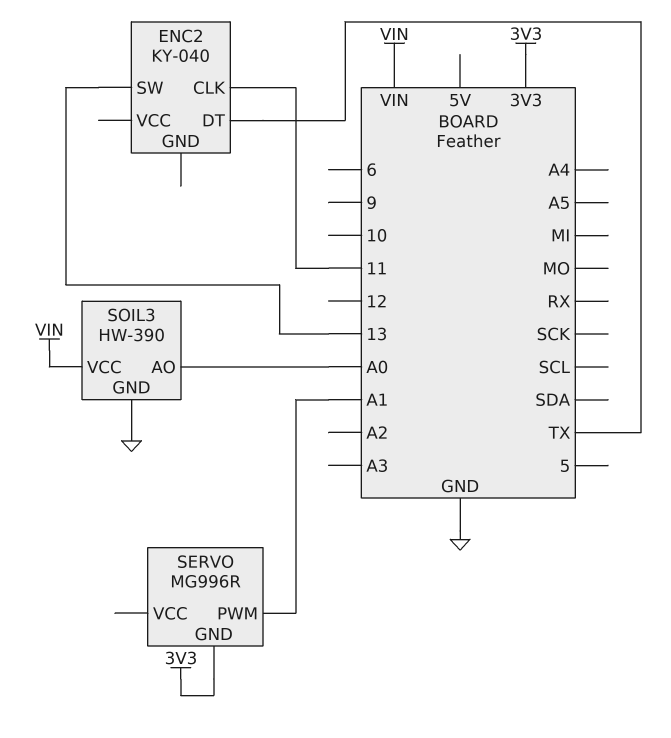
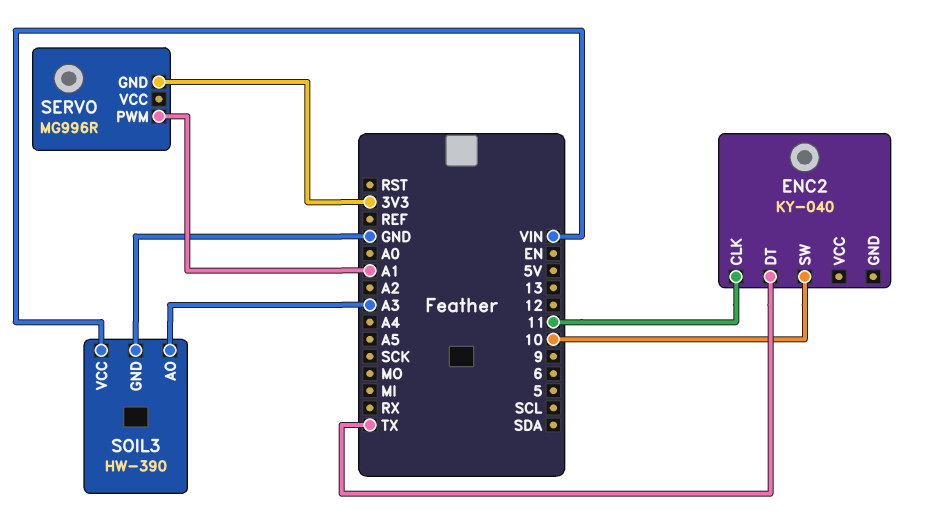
ENC2 pin SW: 13 -> 10
SOIL3 pin AO: A0 -> A3

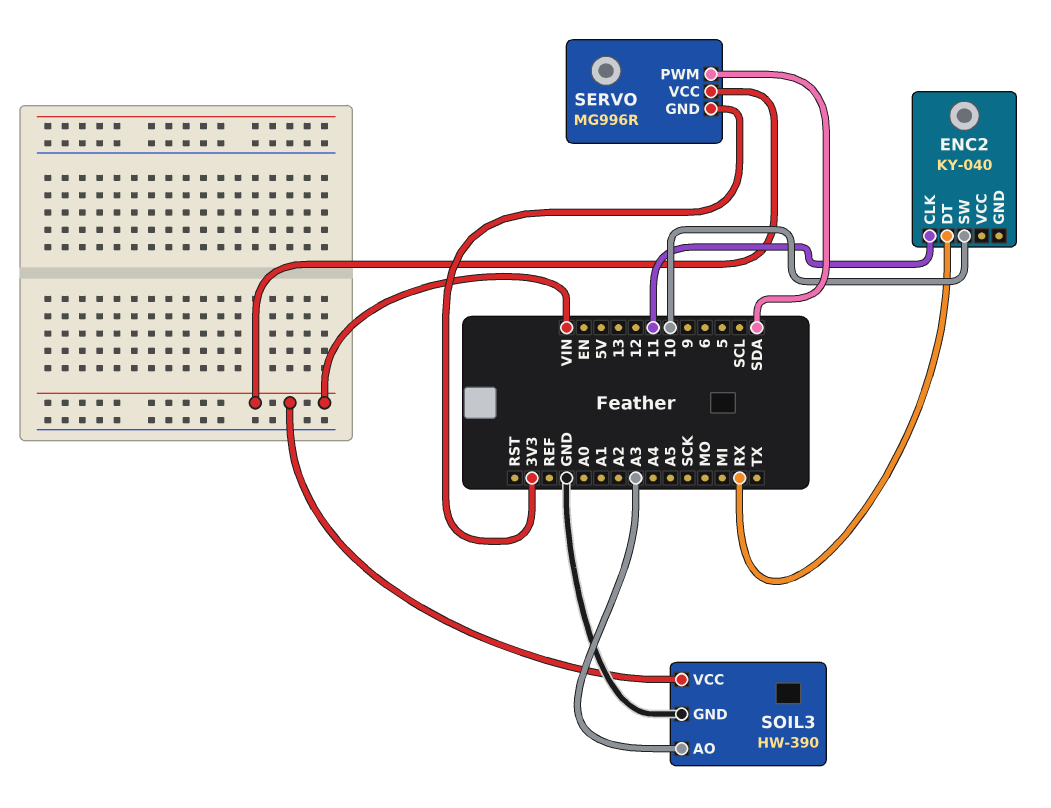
ENC2 pin DT: TX -> RX
SERVO pin PWM: A1 -> SDA
SERVO pin VCC: none -> VIN

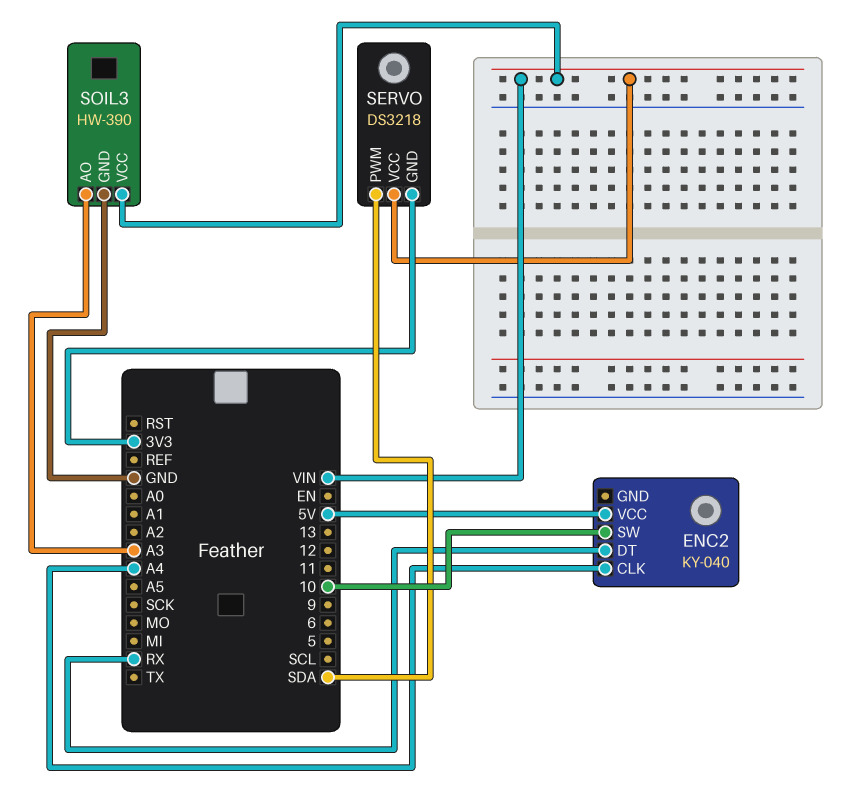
ENC2 pin CLK: 11 -> A4
ENC2 pin VCC: none -> 5V
SERVO: MG996R -> DS3218

